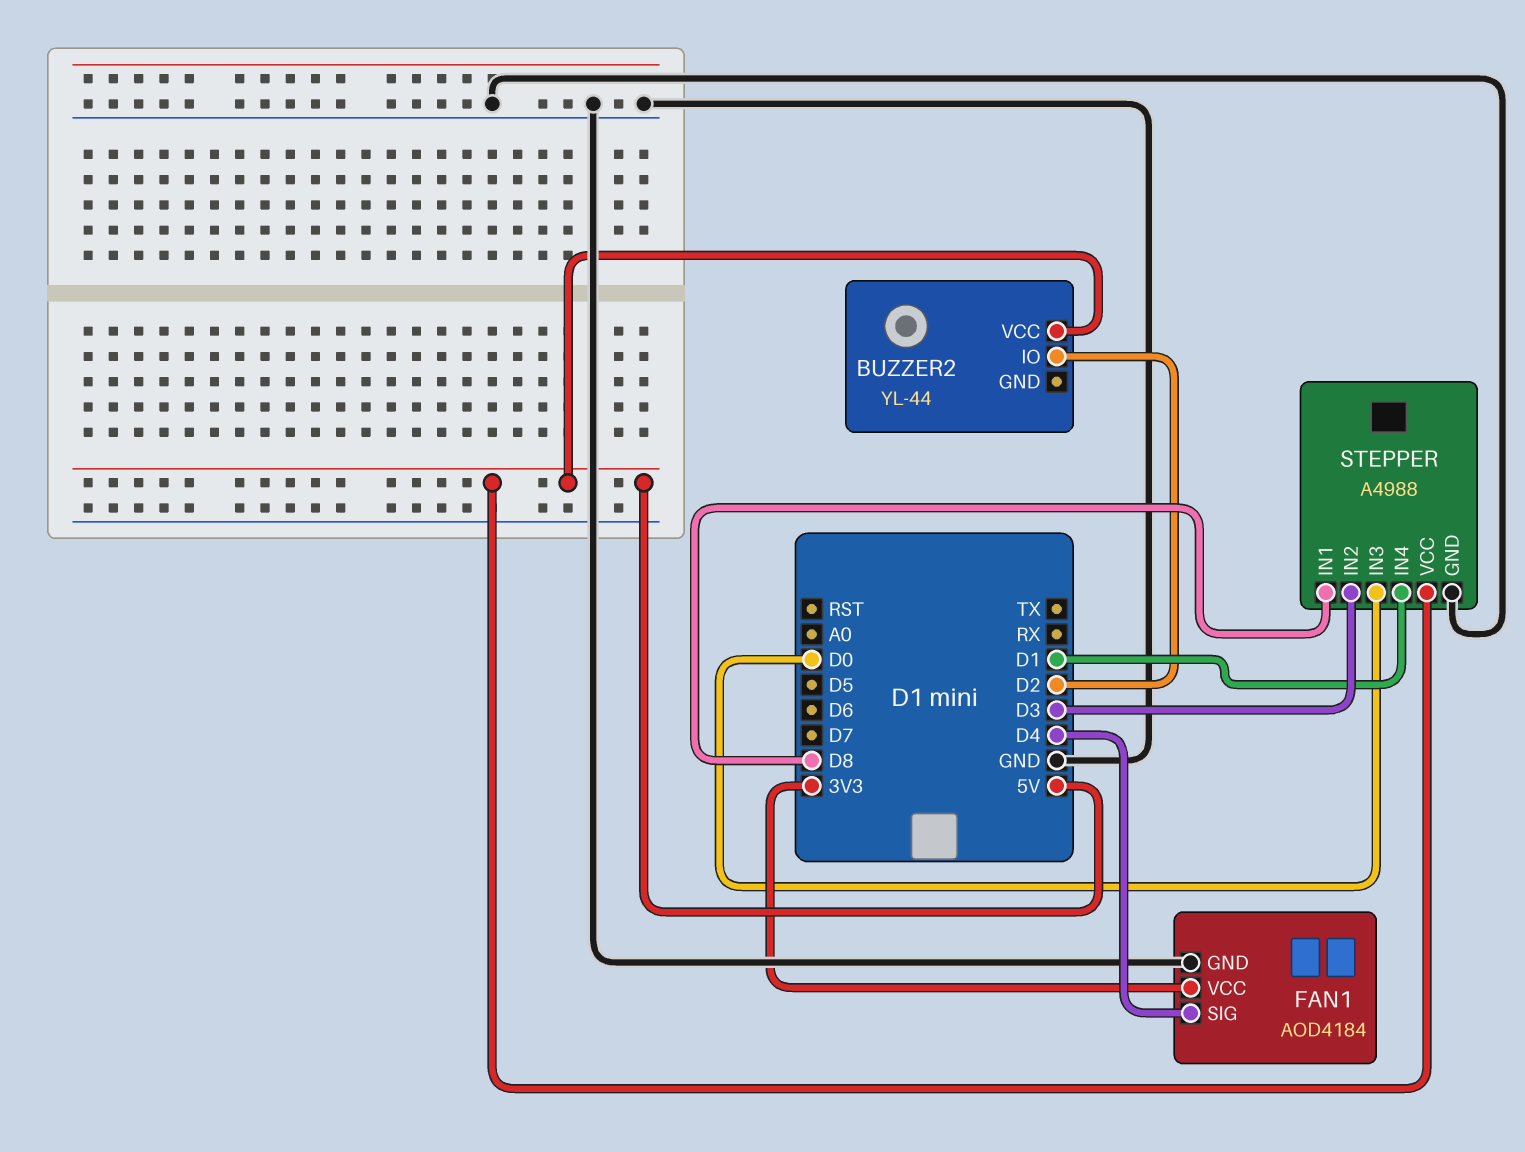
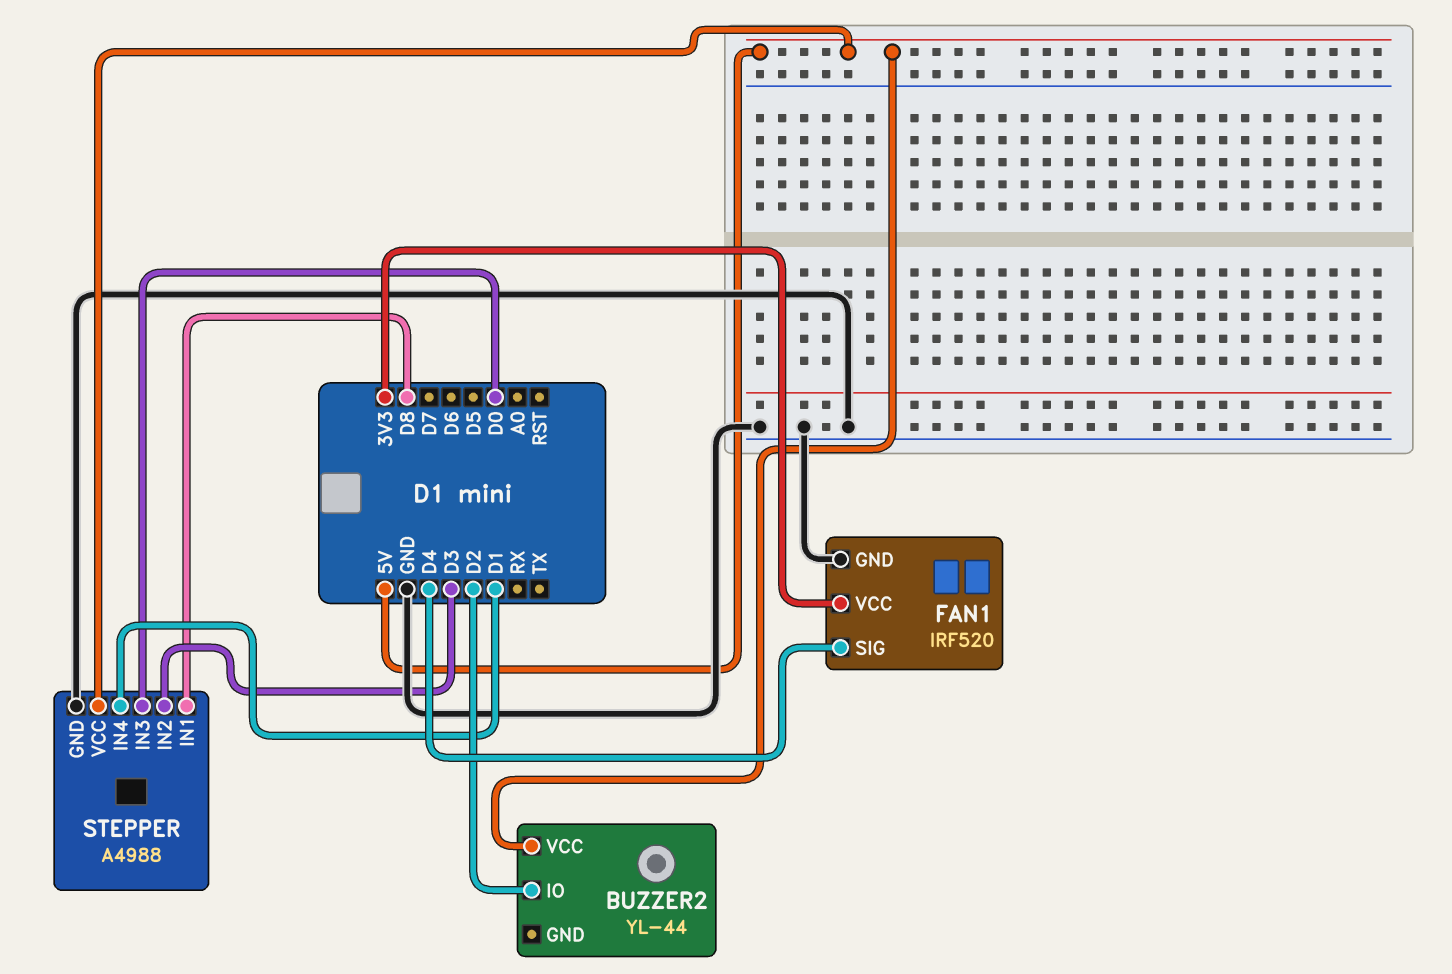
FAN1: AOD4184 -> IRF520

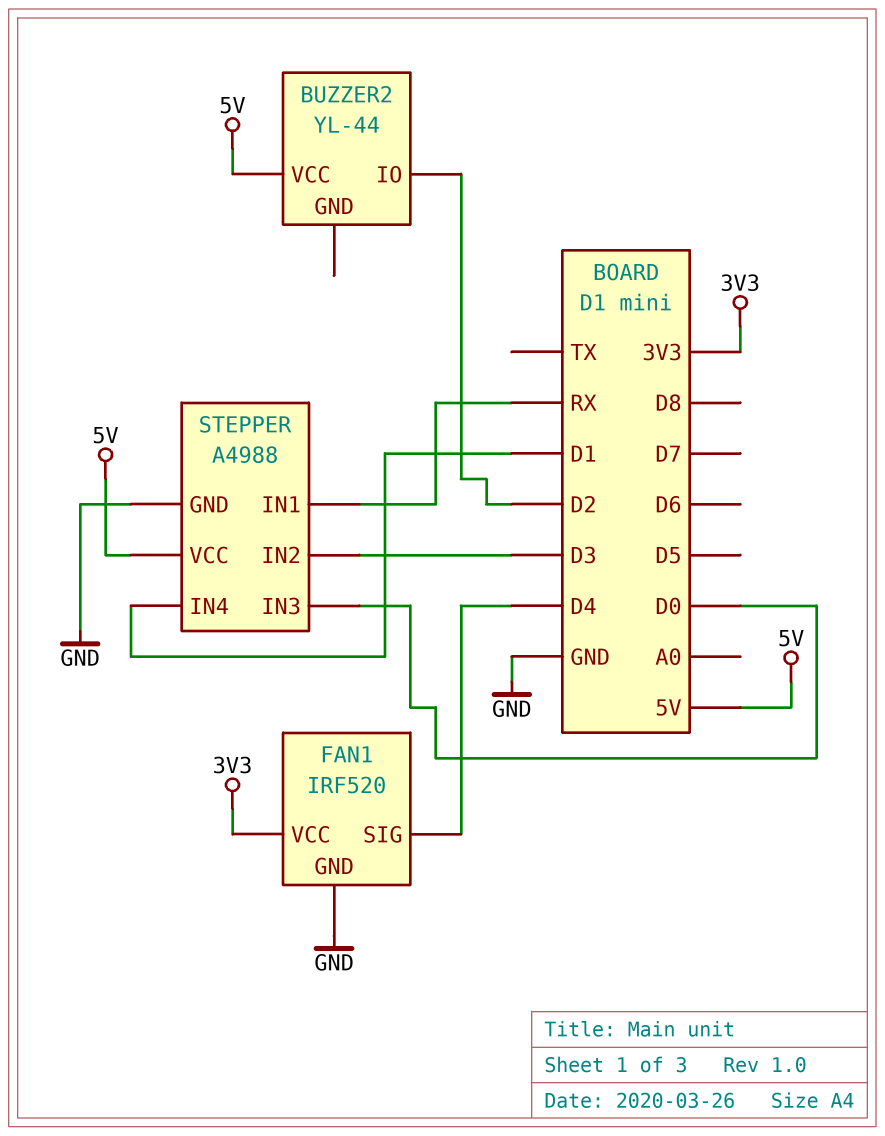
STEPPER pin IN1: D8 -> RX

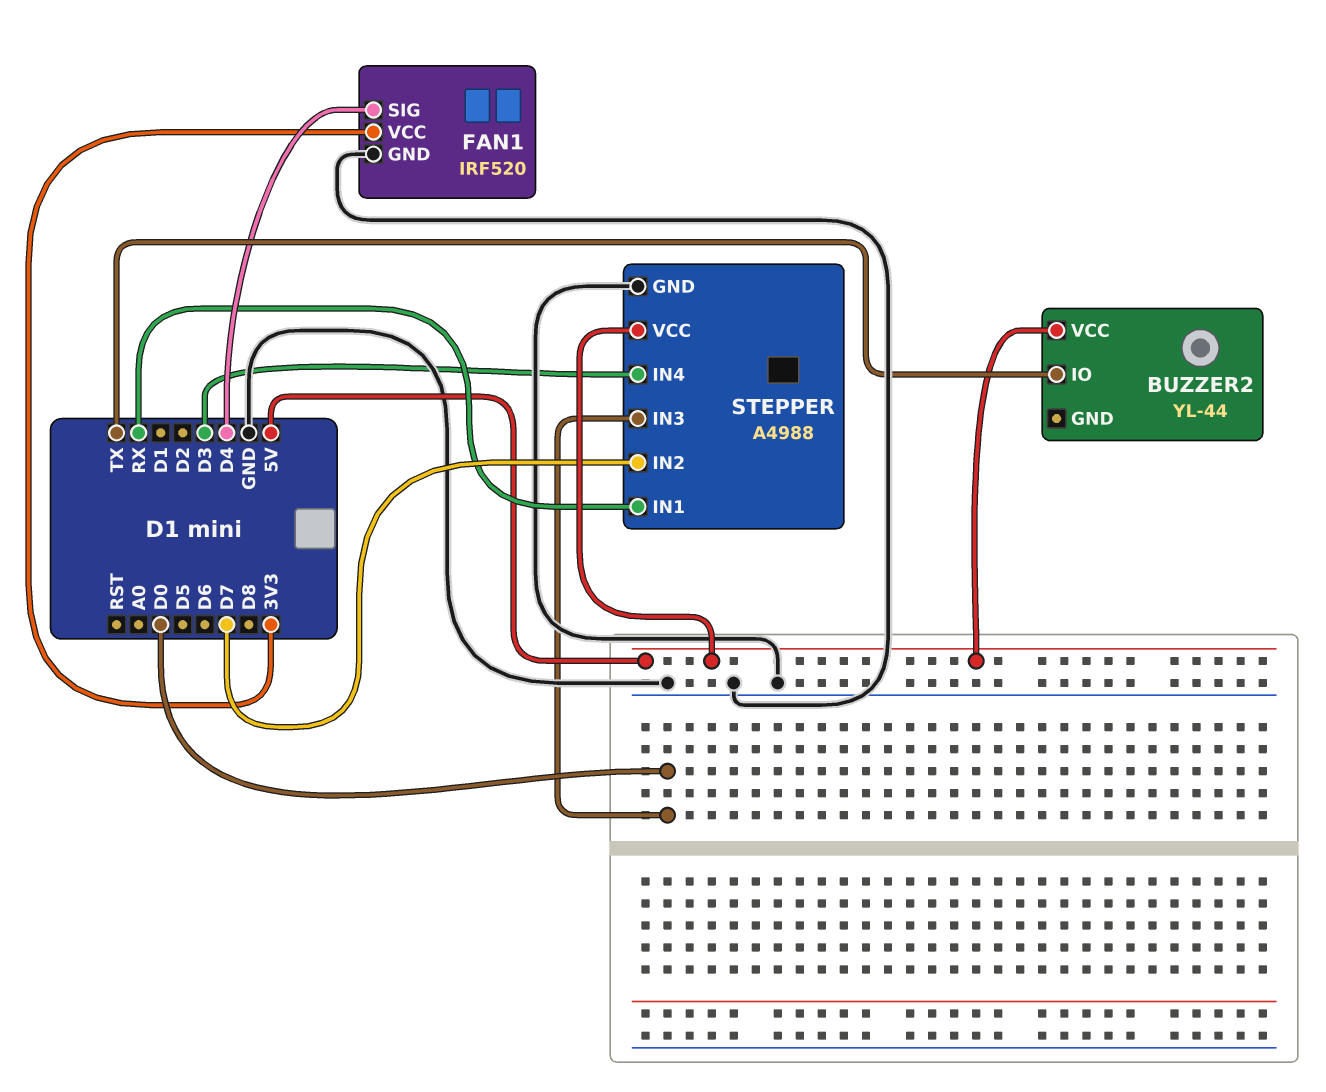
BUZZER2 pin IO: D2 -> TX
STEPPER pin IN2: D3 -> D7
STEPPER pin IN4: D1 -> D3

